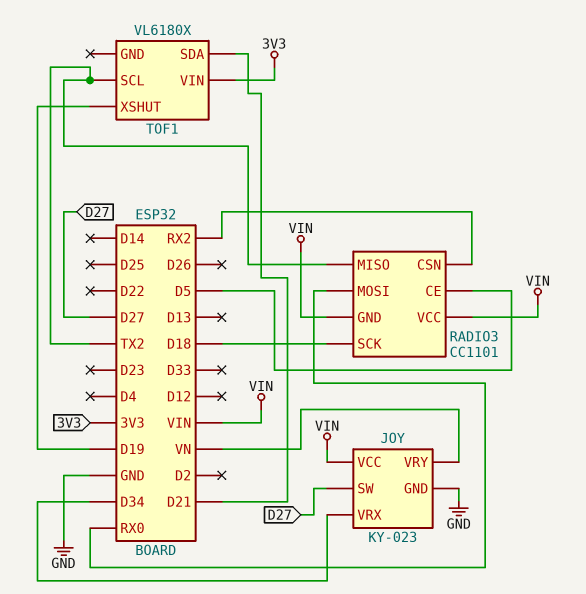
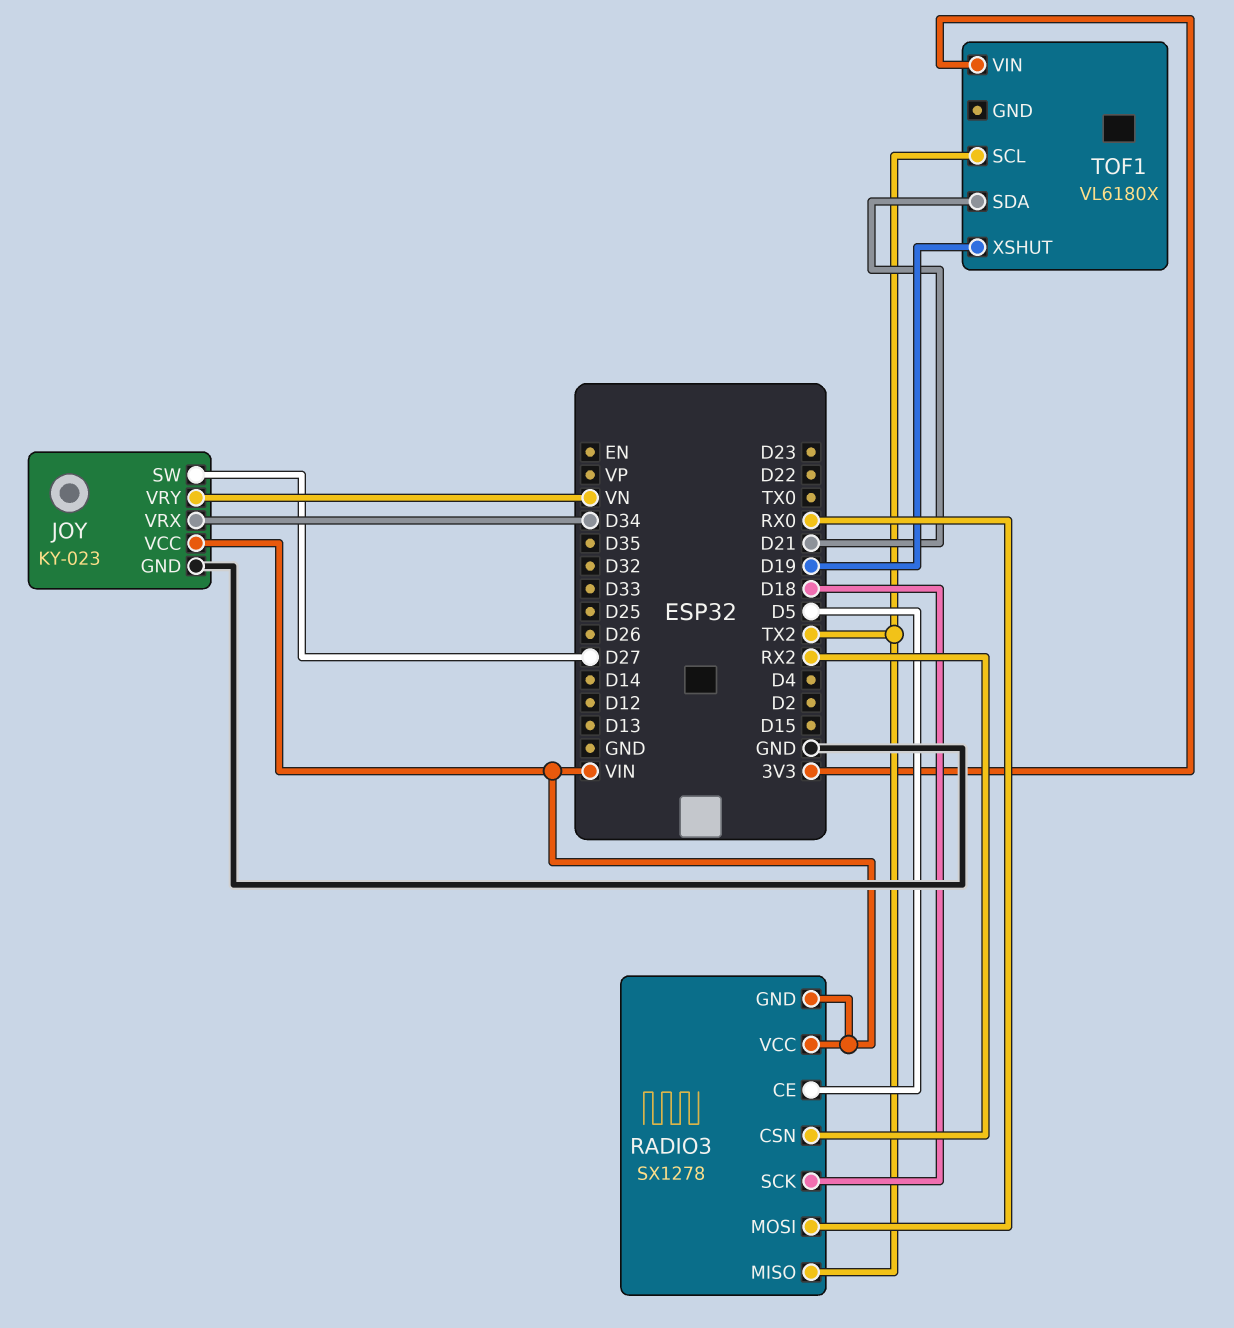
RADIO3: CC1101 -> SX1278

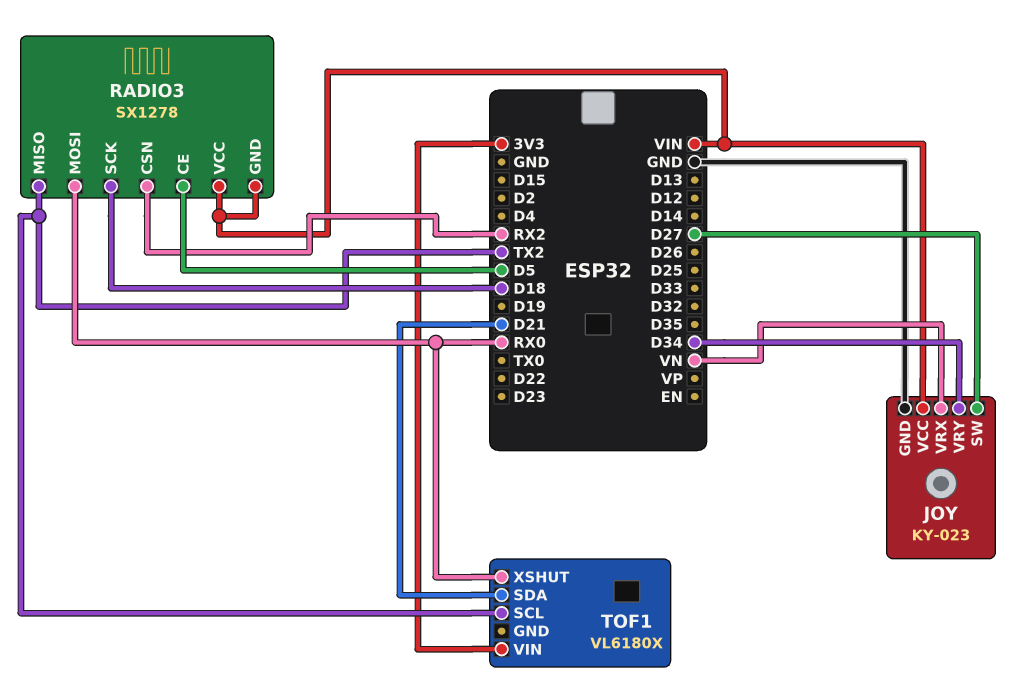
JOY pin VRX: D34 -> VN
JOY pin VRY: VN -> D34
TOF1 pin XSHUT: D19 -> RX0

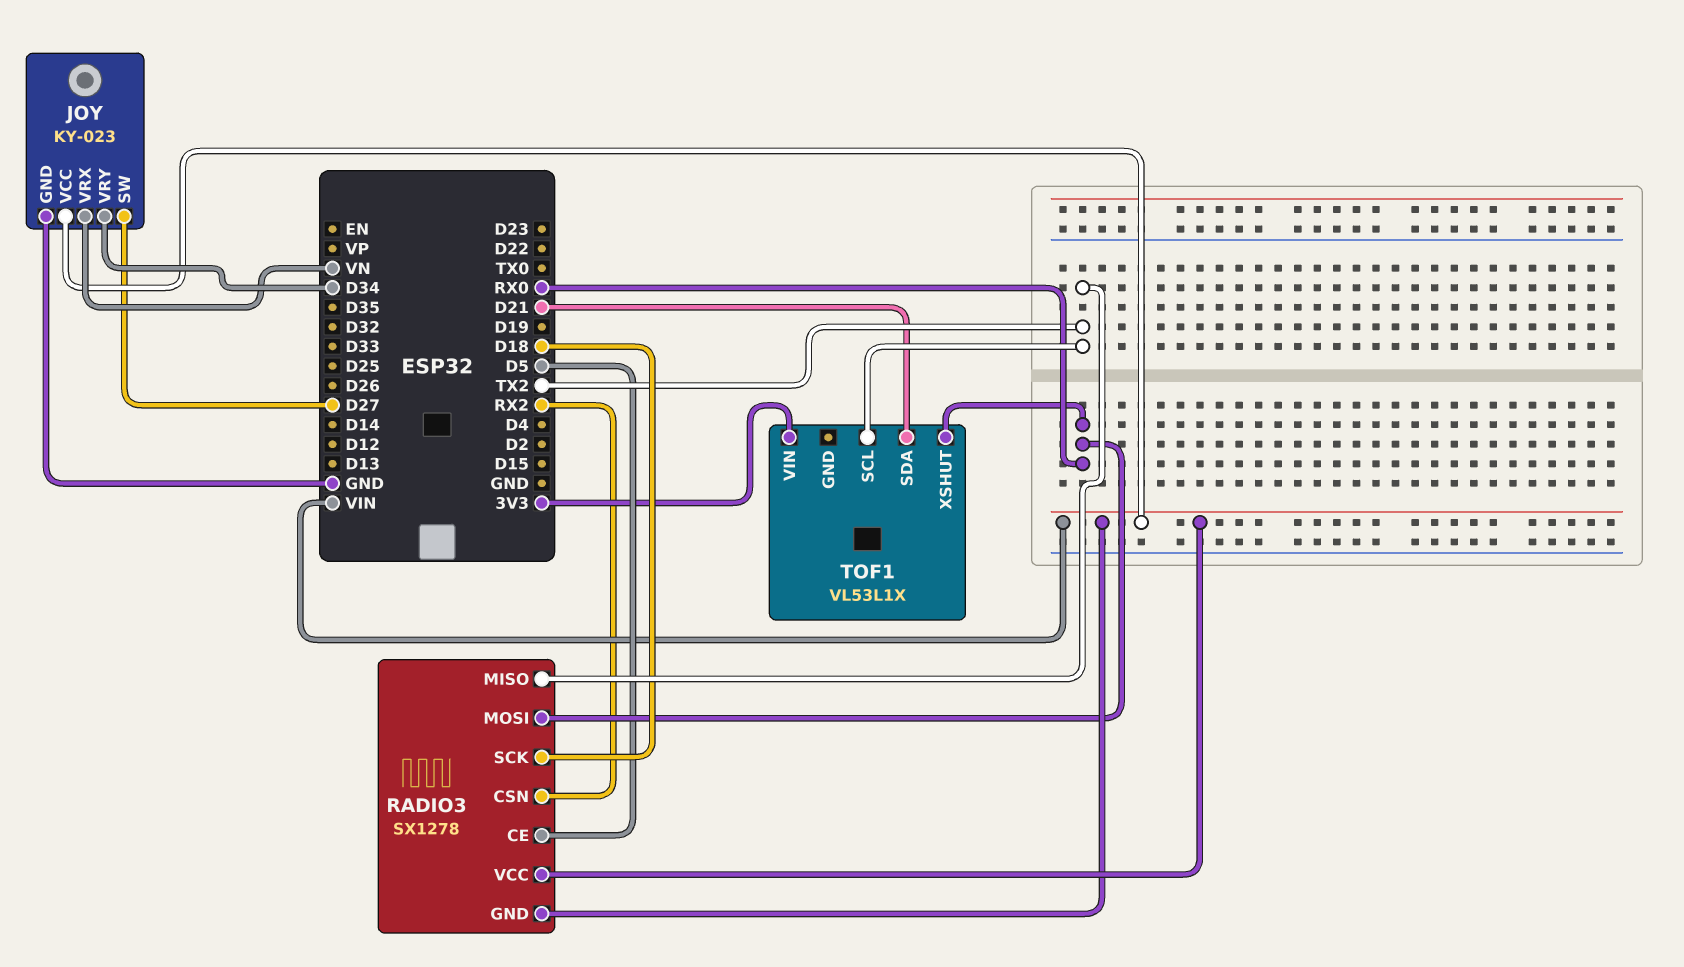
TOF1: VL6180X -> VL53L1X

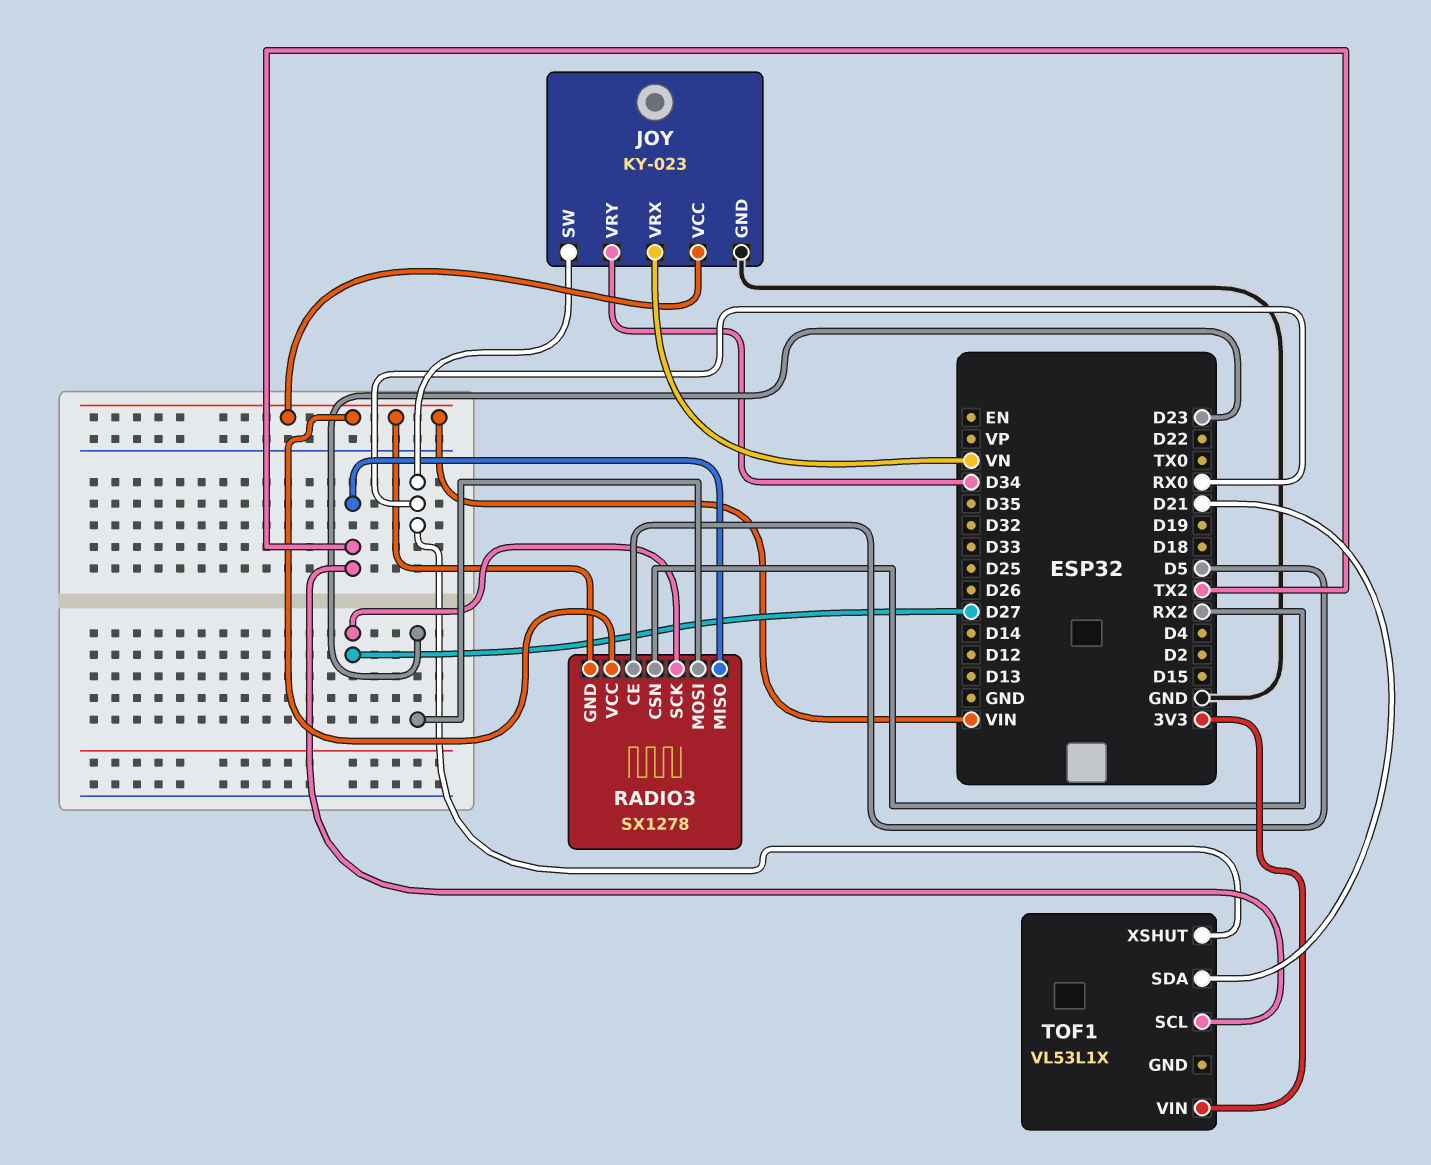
JOY pin SW: D27 -> RX0
RADIO3 pin MOSI: RX0 -> D23
RADIO3 pin SCK: D18 -> D27

